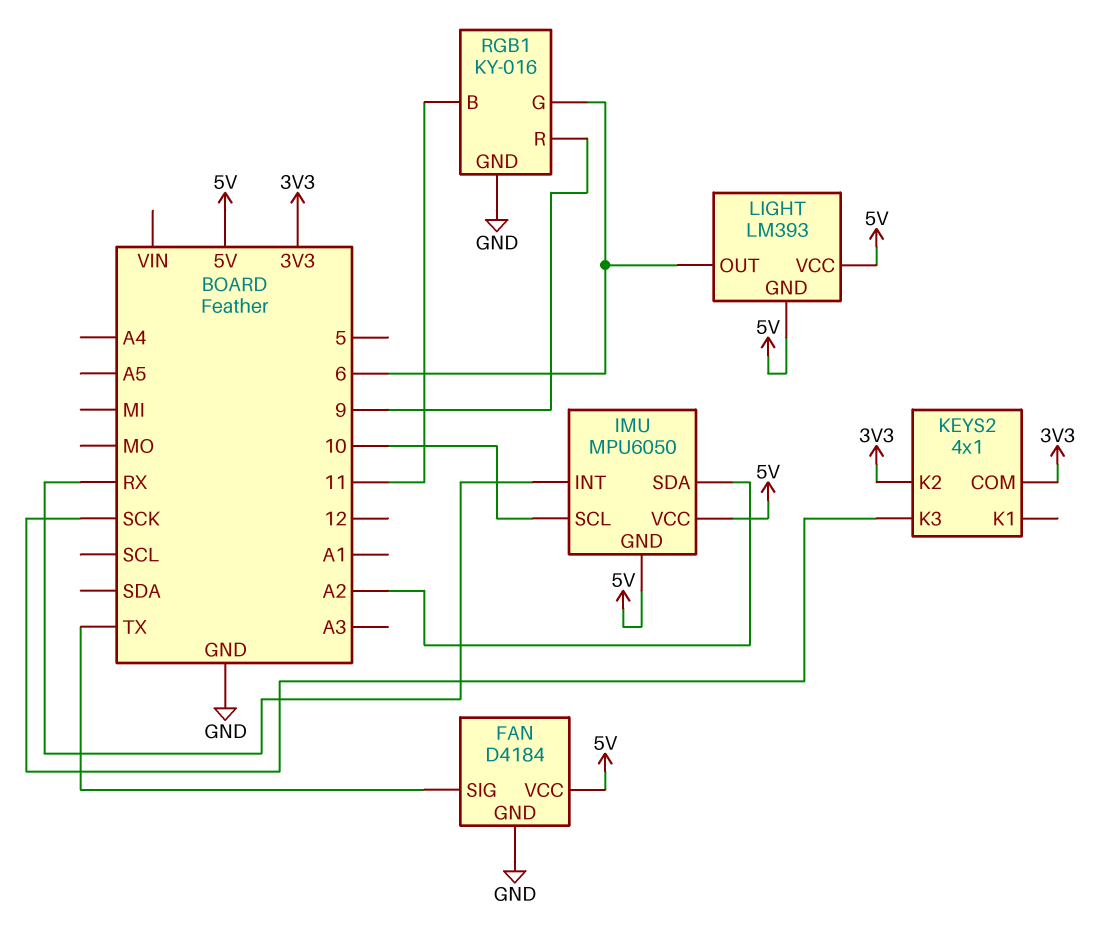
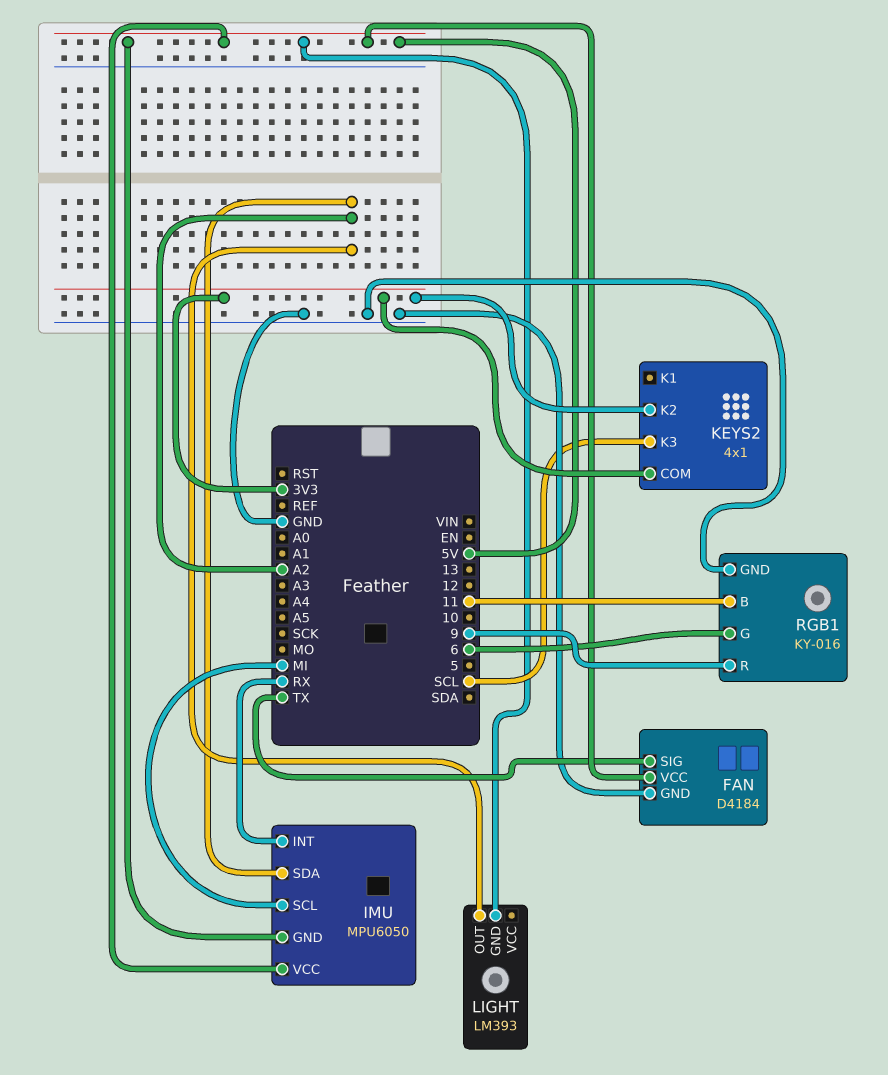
IMU pin SCL: 10 -> MI
KEYS2 pin K3: SCK -> SCL
LIGHT pin OUT: 6 -> A2
LIGHT pin VCC: 5V -> none

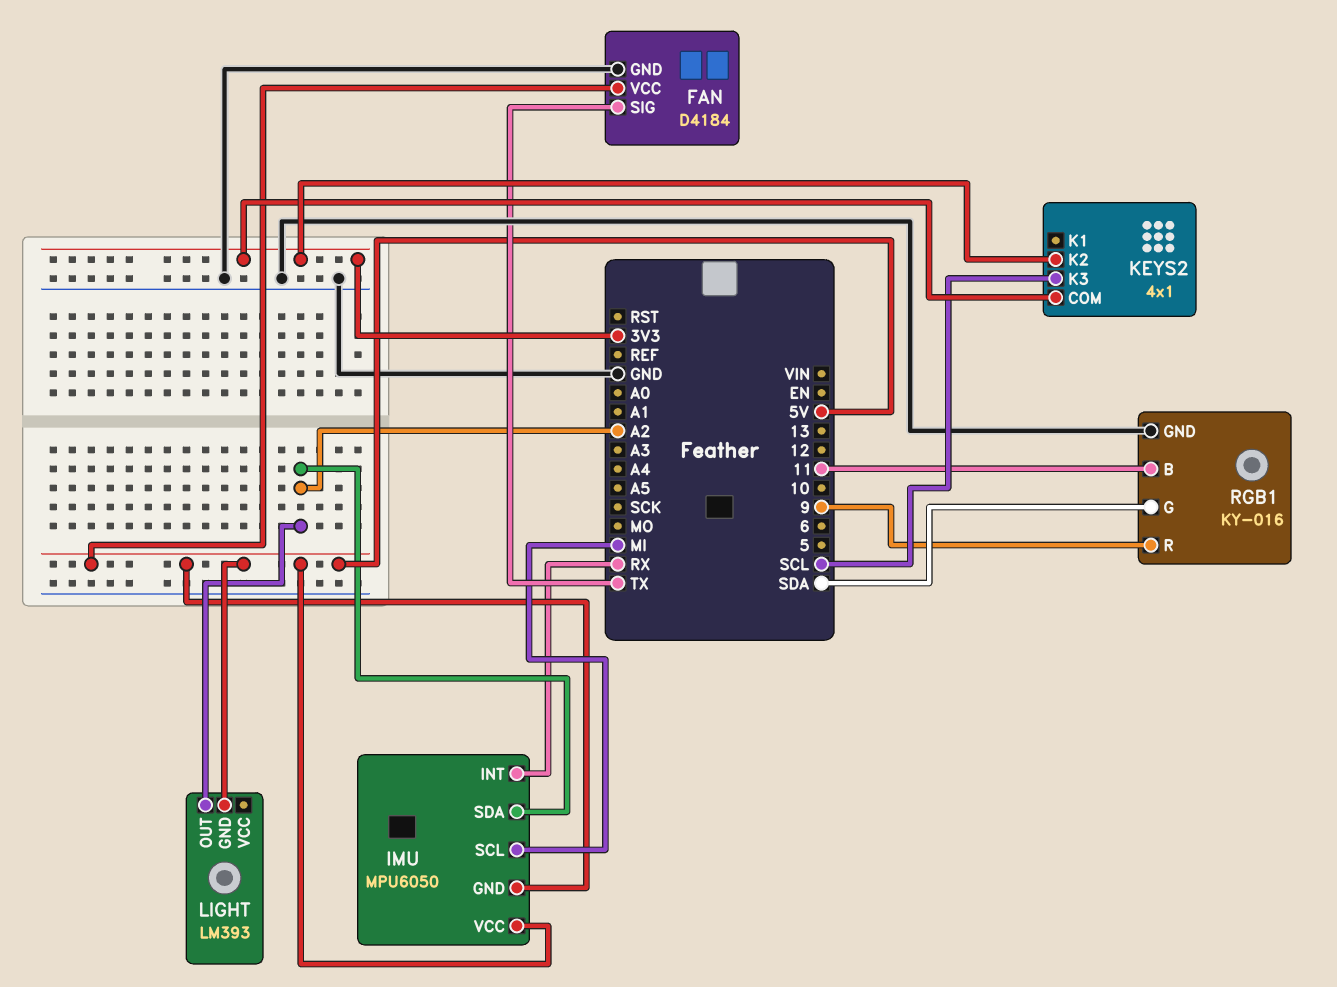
RGB1 pin G: 6 -> SDA

